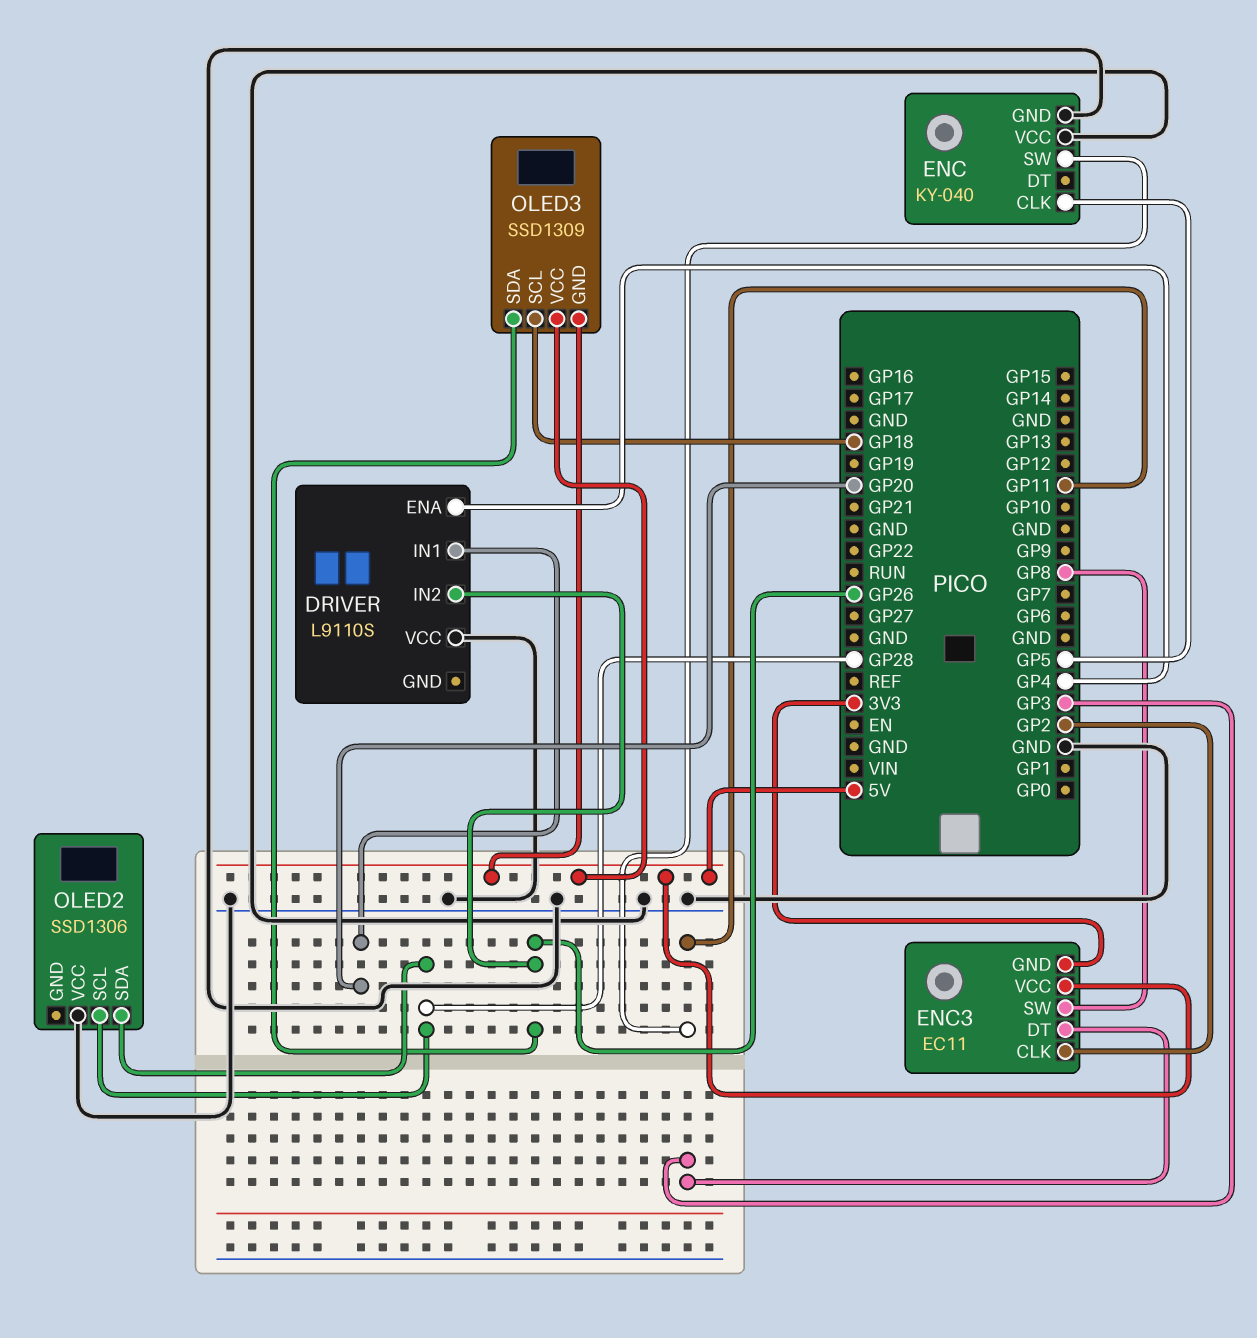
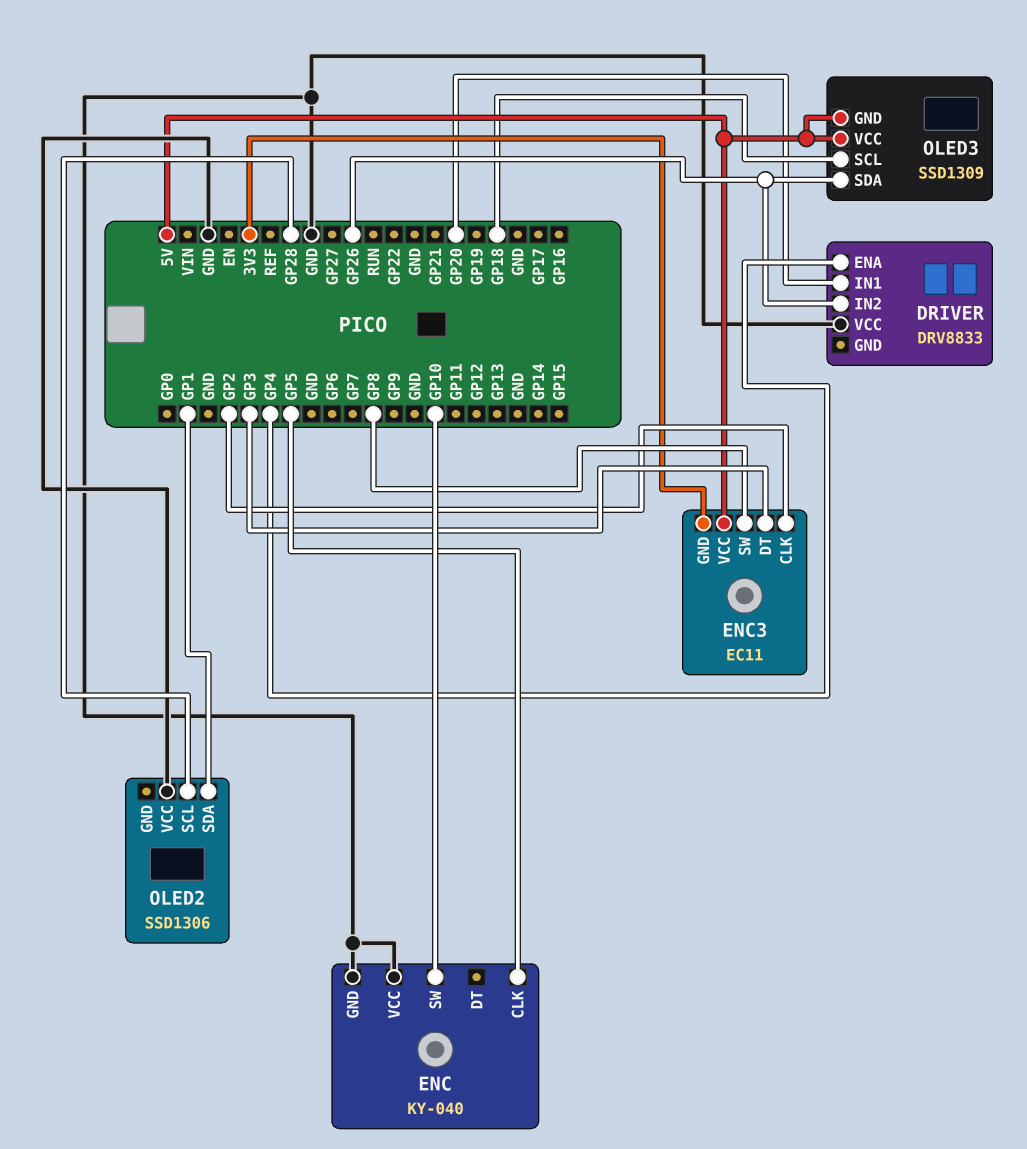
DRIVER: L9110S -> DRV8833
ENC pin SW: GP11 -> GP10
OLED2 pin SDA: GP28 -> GP1

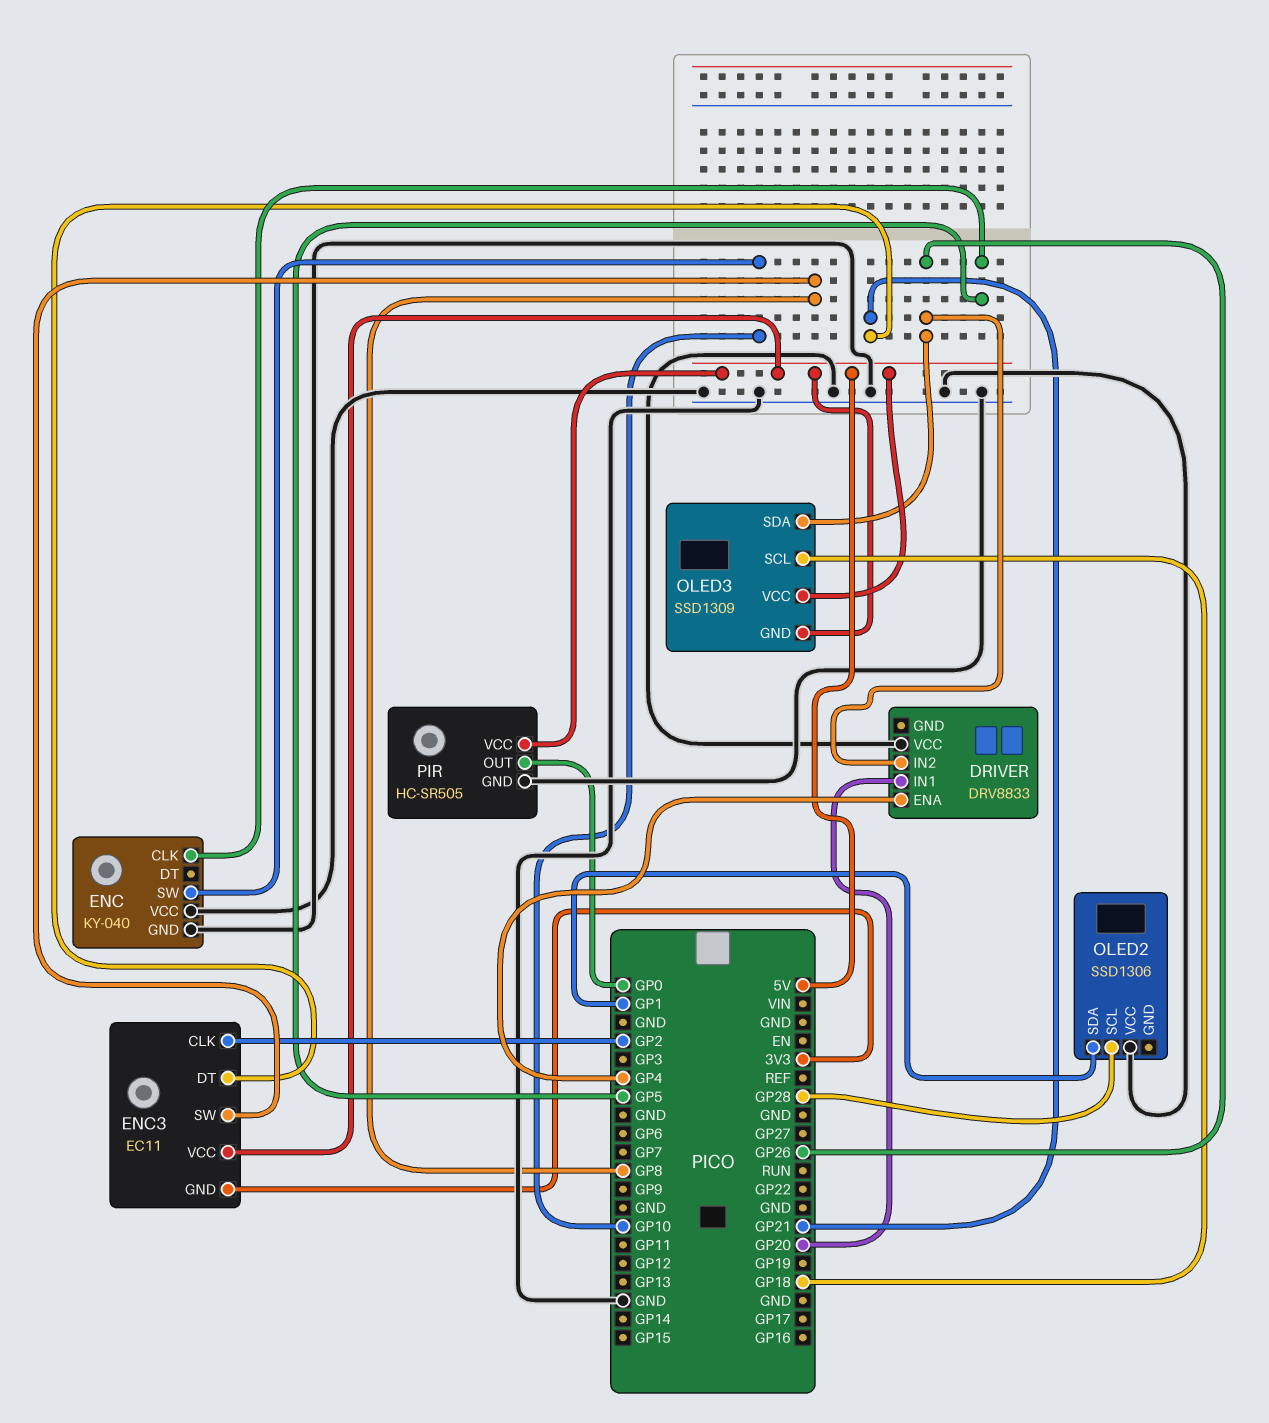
ENC3 pin DT: GP3 -> GP21
PIR: none -> HC-SR505
PIR pin GND: none -> GND
PIR pin OUT: none -> GP0
PIR pin VCC: none -> 5V

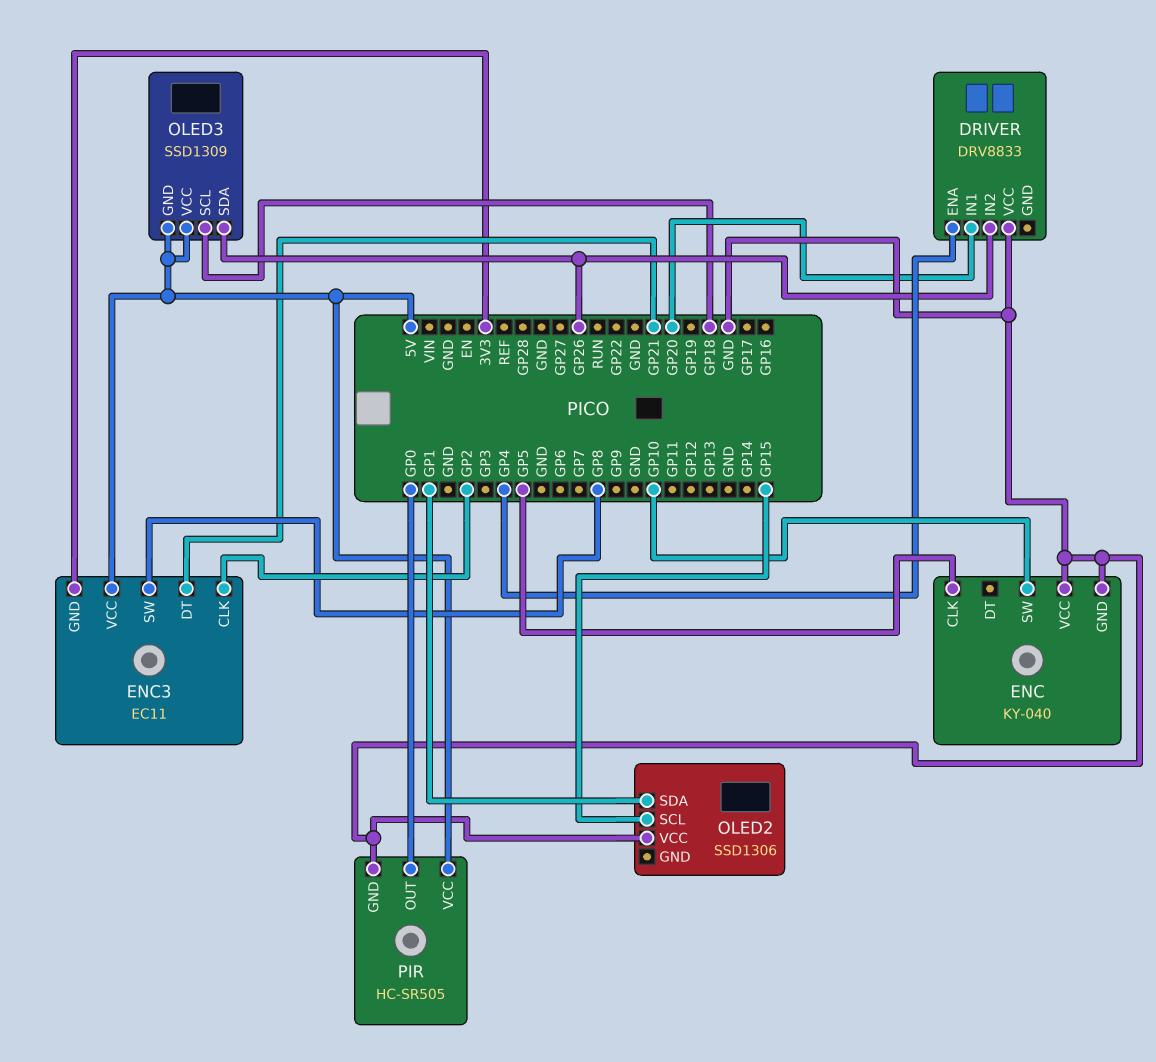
OLED2 pin SCL: GP28 -> GP15

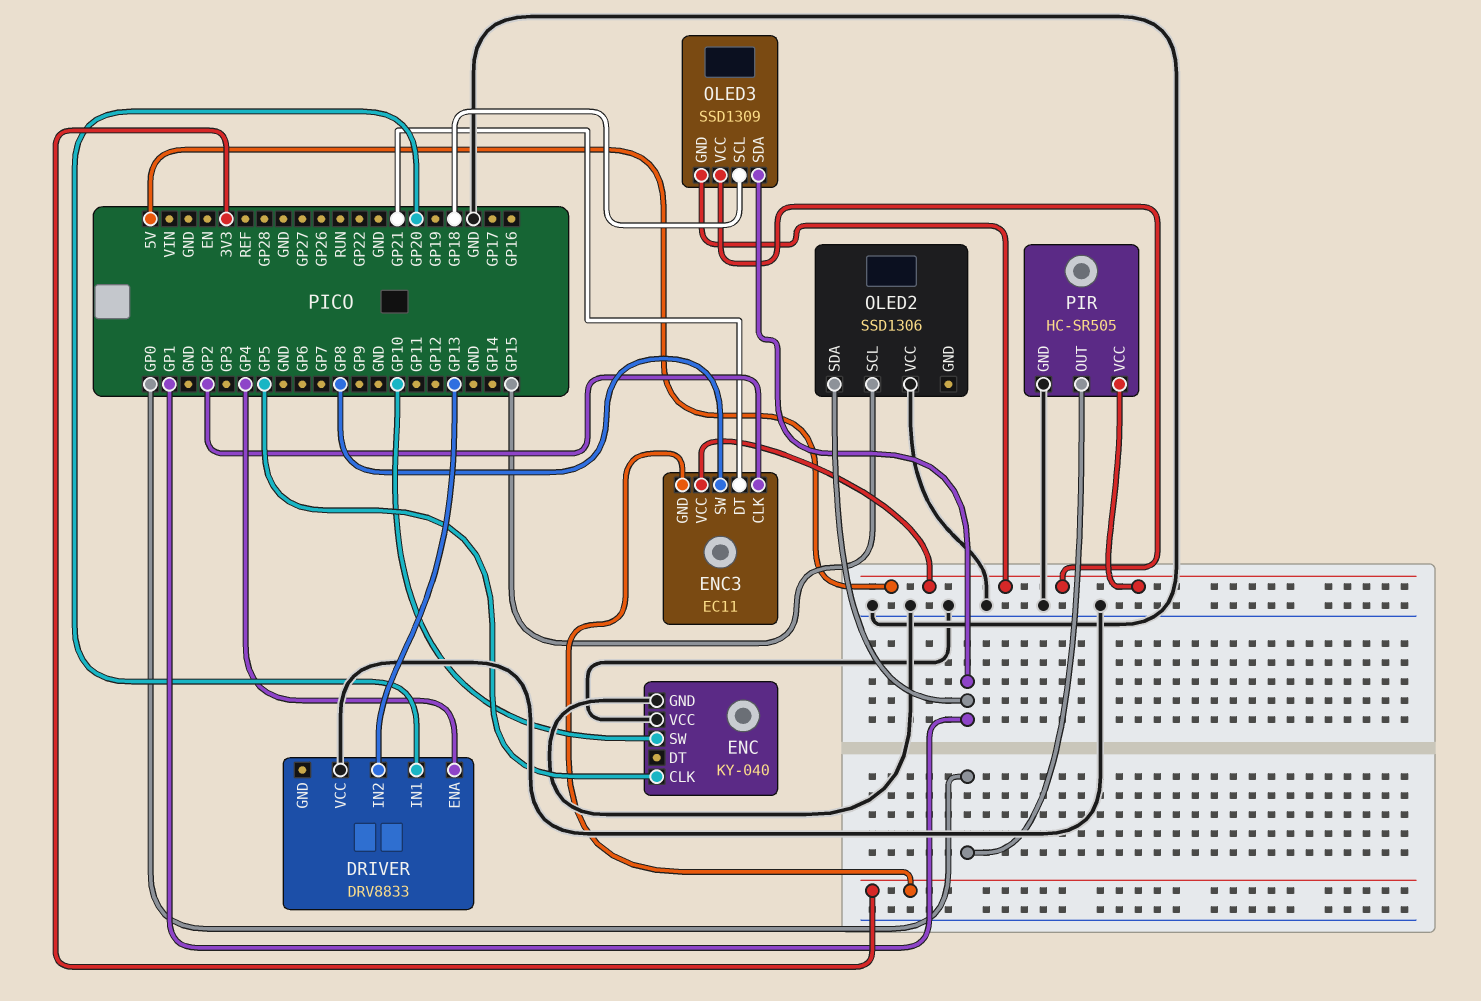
DRIVER pin IN2: GP26 -> GP13
OLED3 pin SDA: GP26 -> GP1

